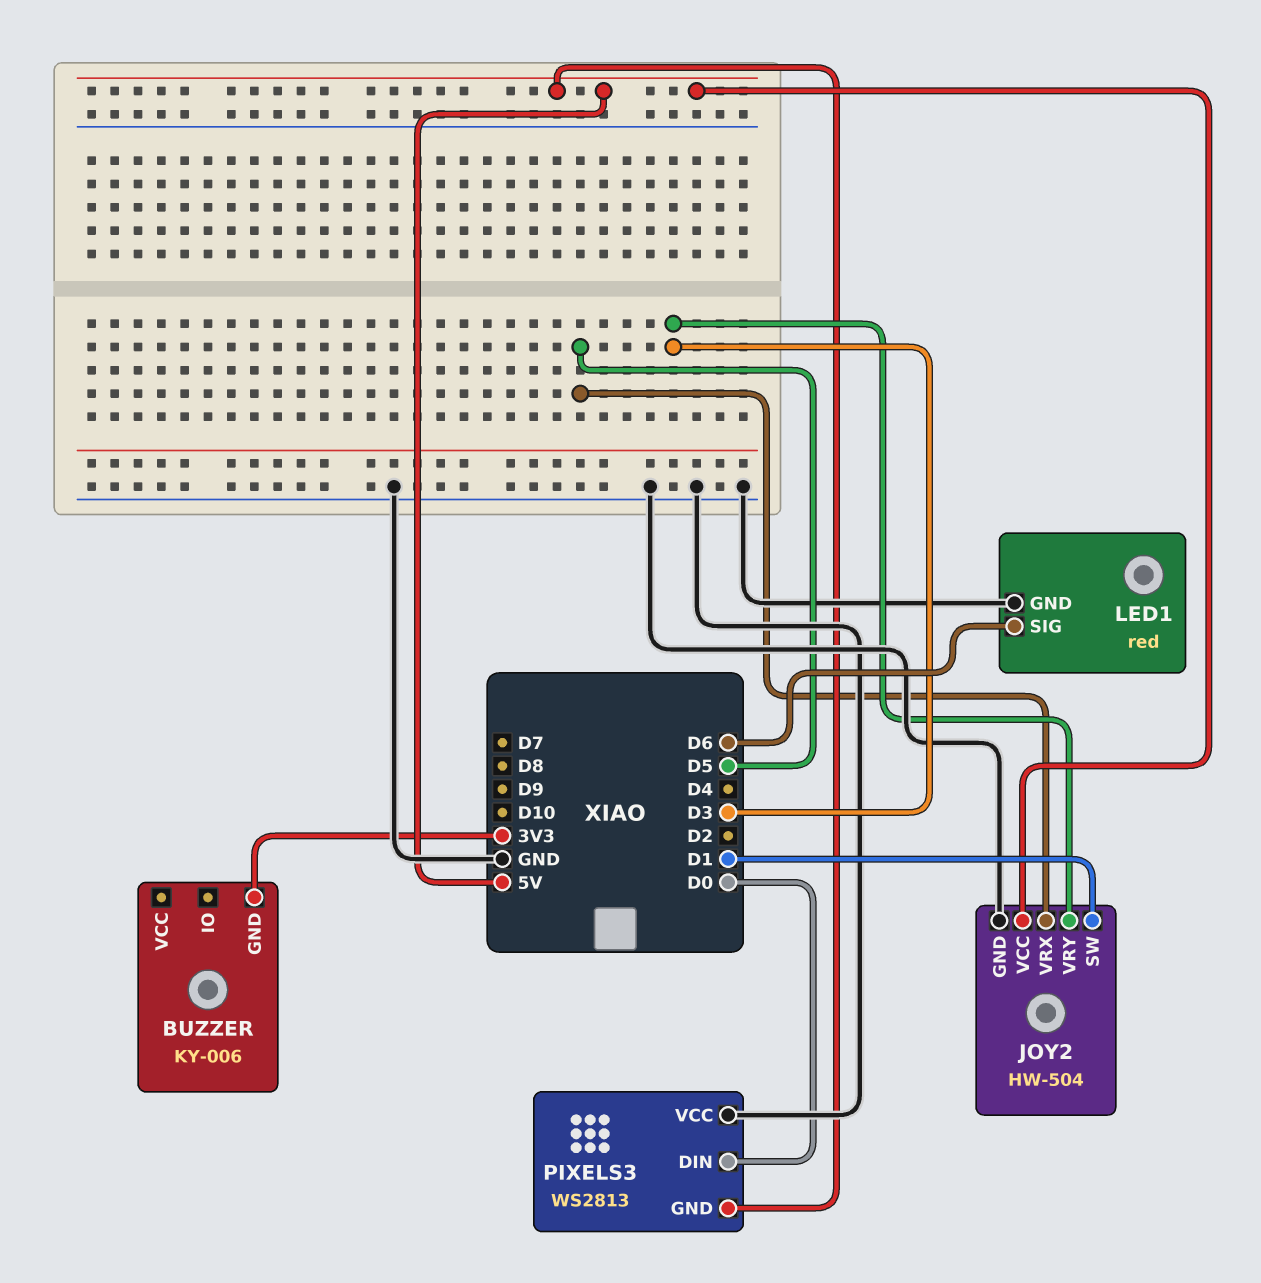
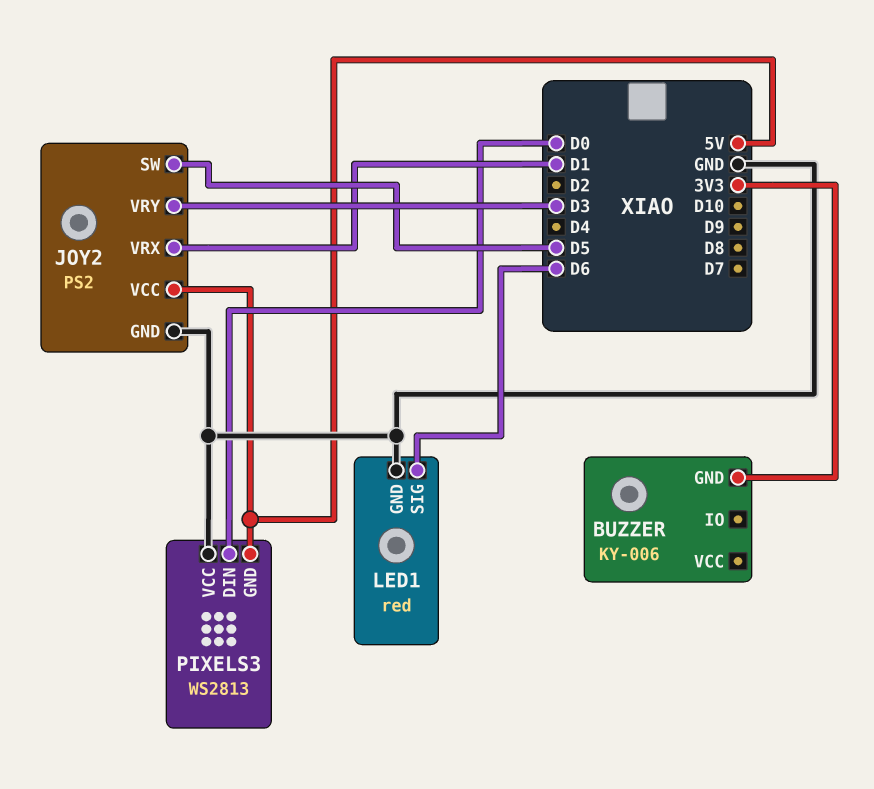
JOY2: HW-504 -> PS2
JOY2 pin SW: D1 -> D5
JOY2 pin VRX: D5 -> D1

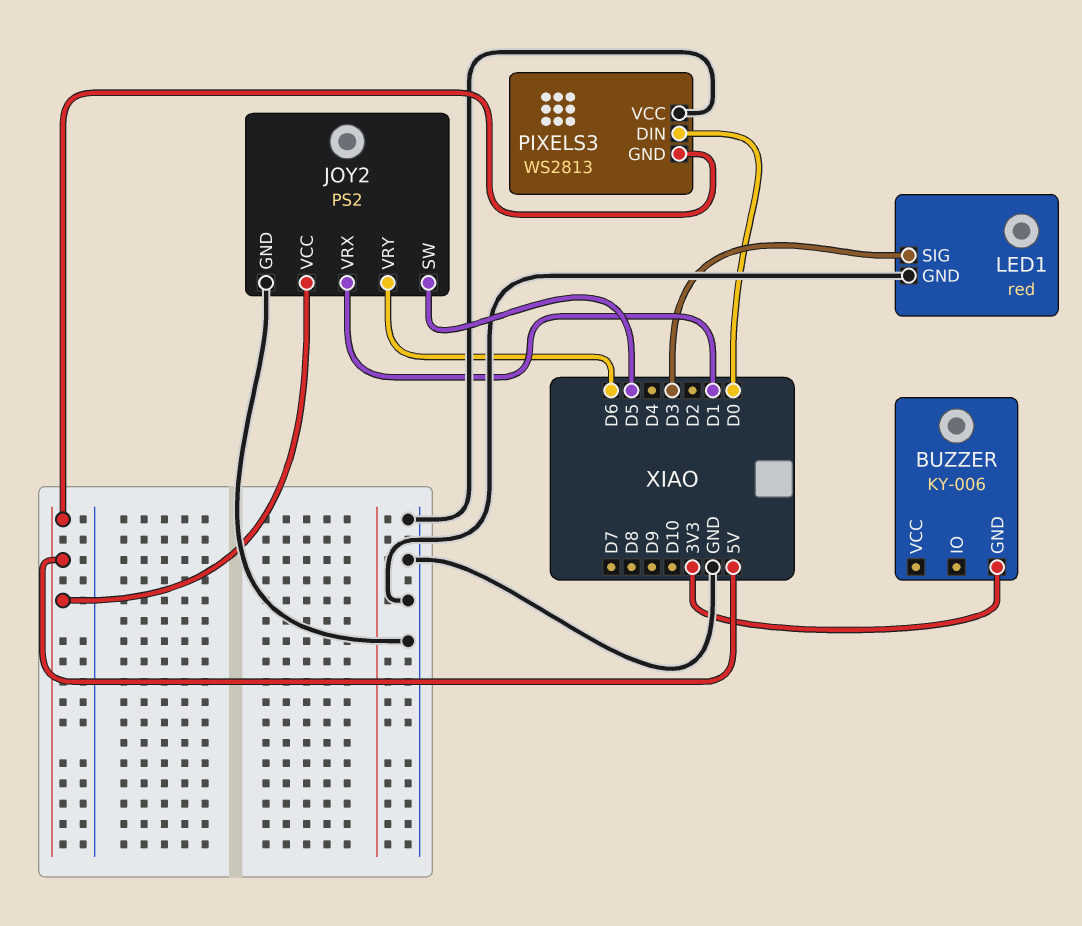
JOY2 pin VRY: D3 -> D6
LED1 pin SIG: D6 -> D3

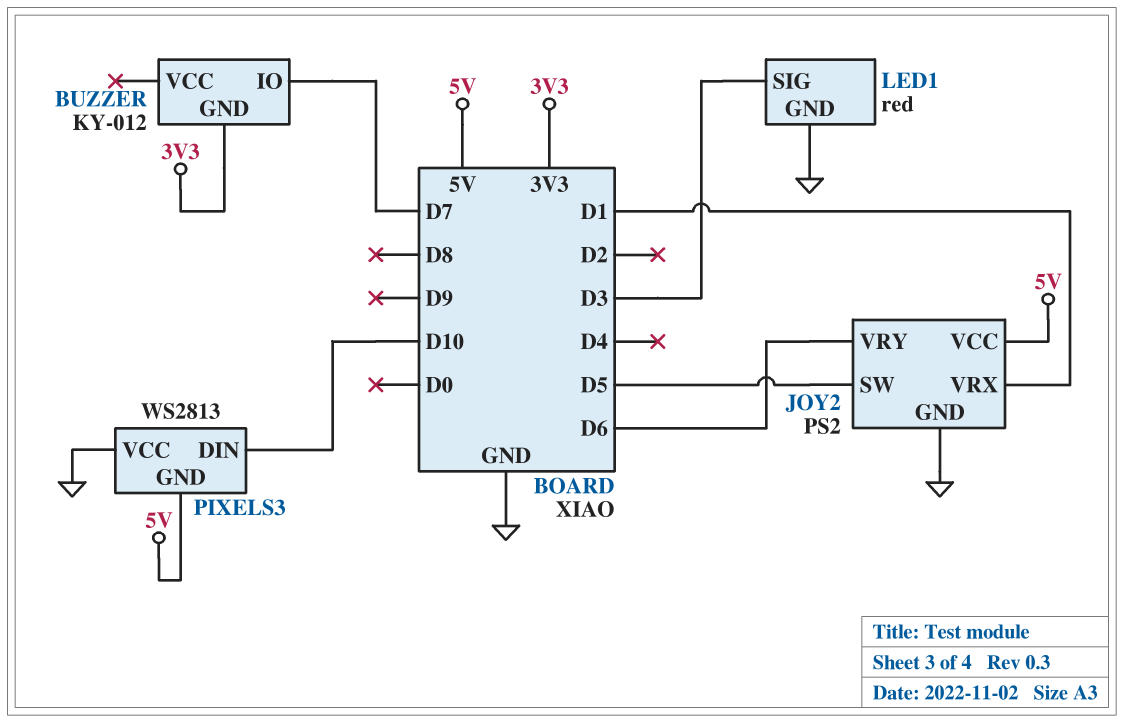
BUZZER: KY-006 -> KY-012
BUZZER pin IO: none -> D7
PIXELS3 pin DIN: D0 -> D10

